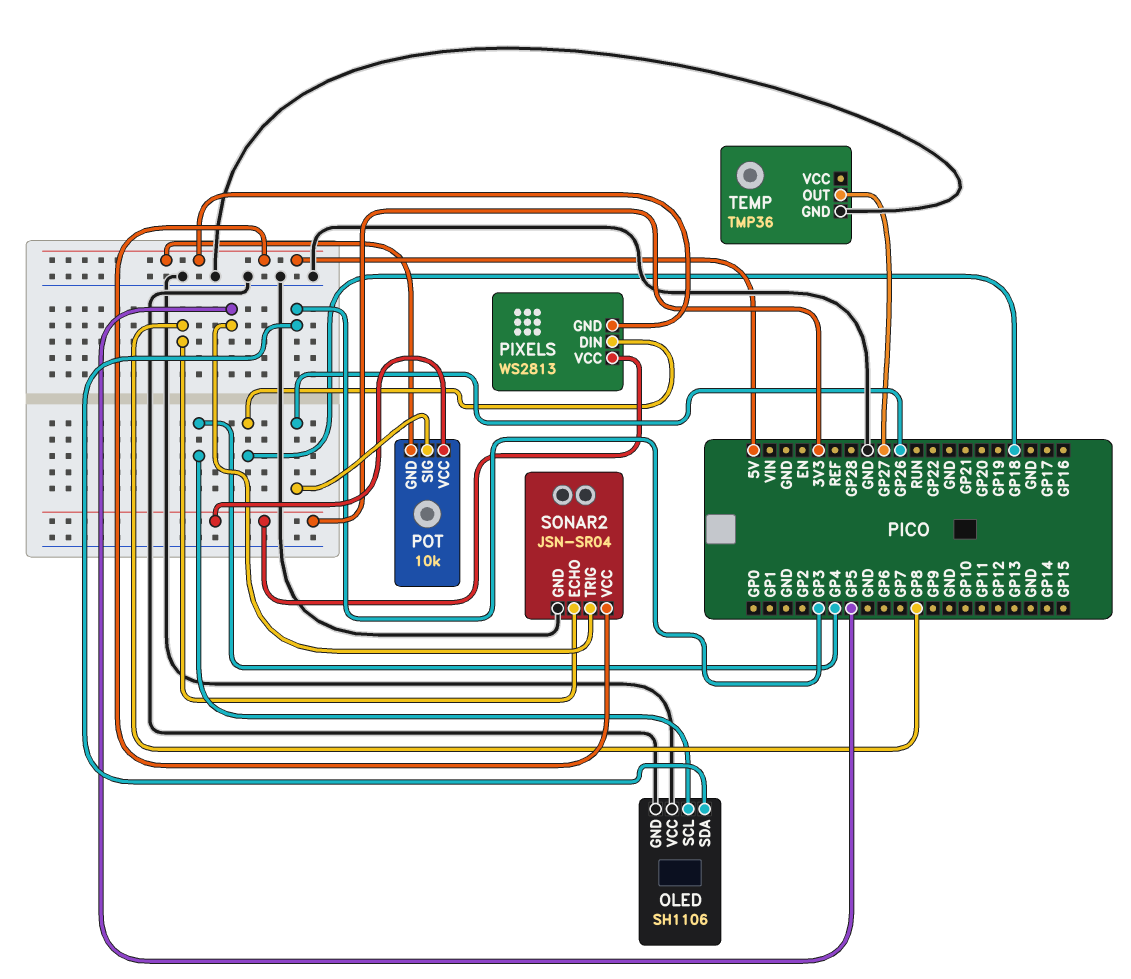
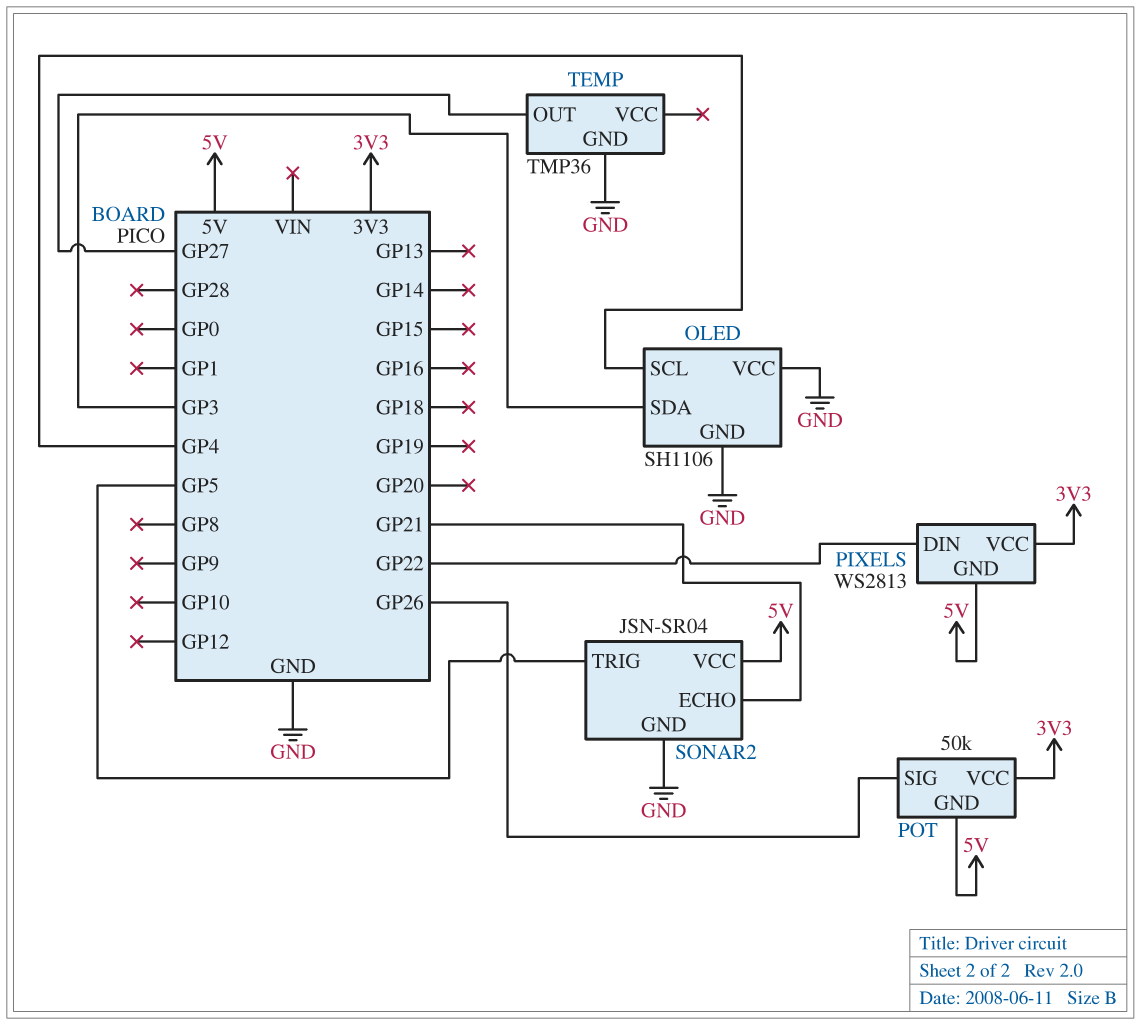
PIXELS pin DIN: GP18 -> GP22
POT: 10k -> 50k
SONAR2 pin ECHO: GP8 -> GP21

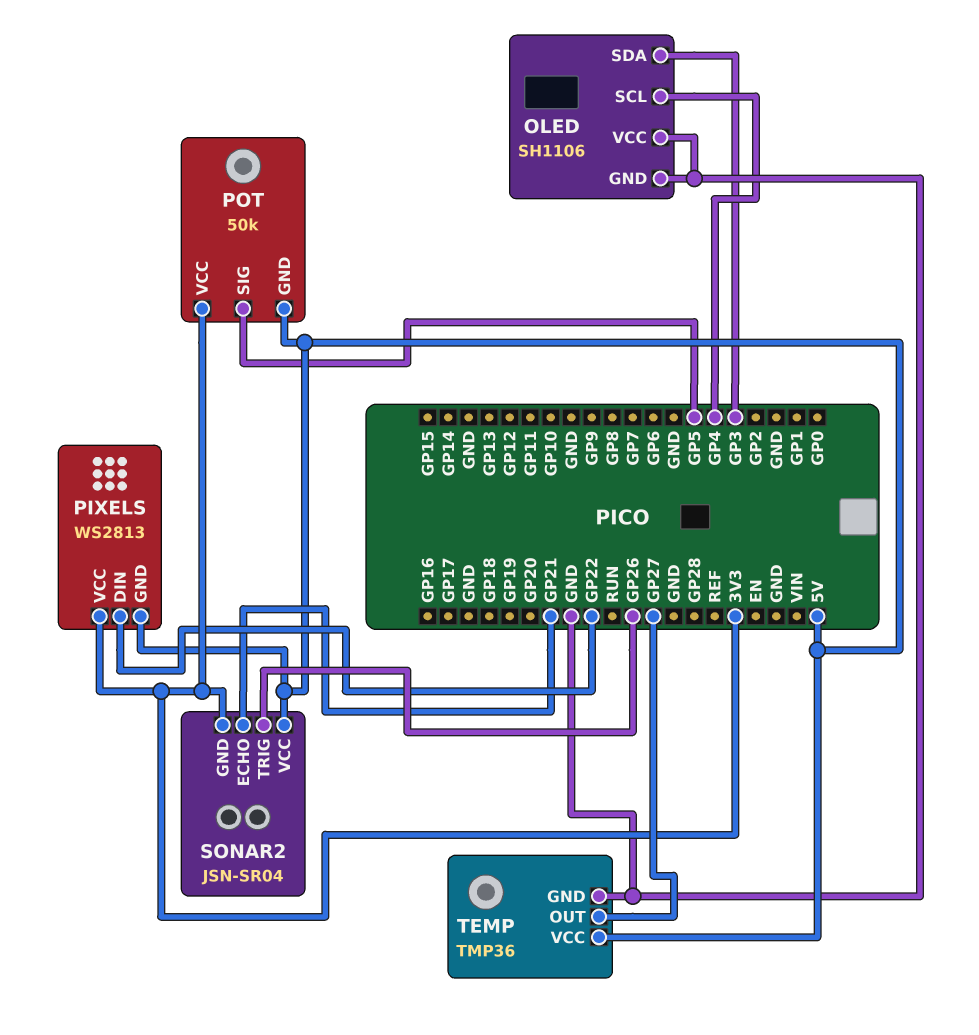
POT pin SIG: GP26 -> GP5
SONAR2 pin GND: GND -> 3V3
SONAR2 pin TRIG: GP5 -> GP26
TEMP pin VCC: none -> 5V

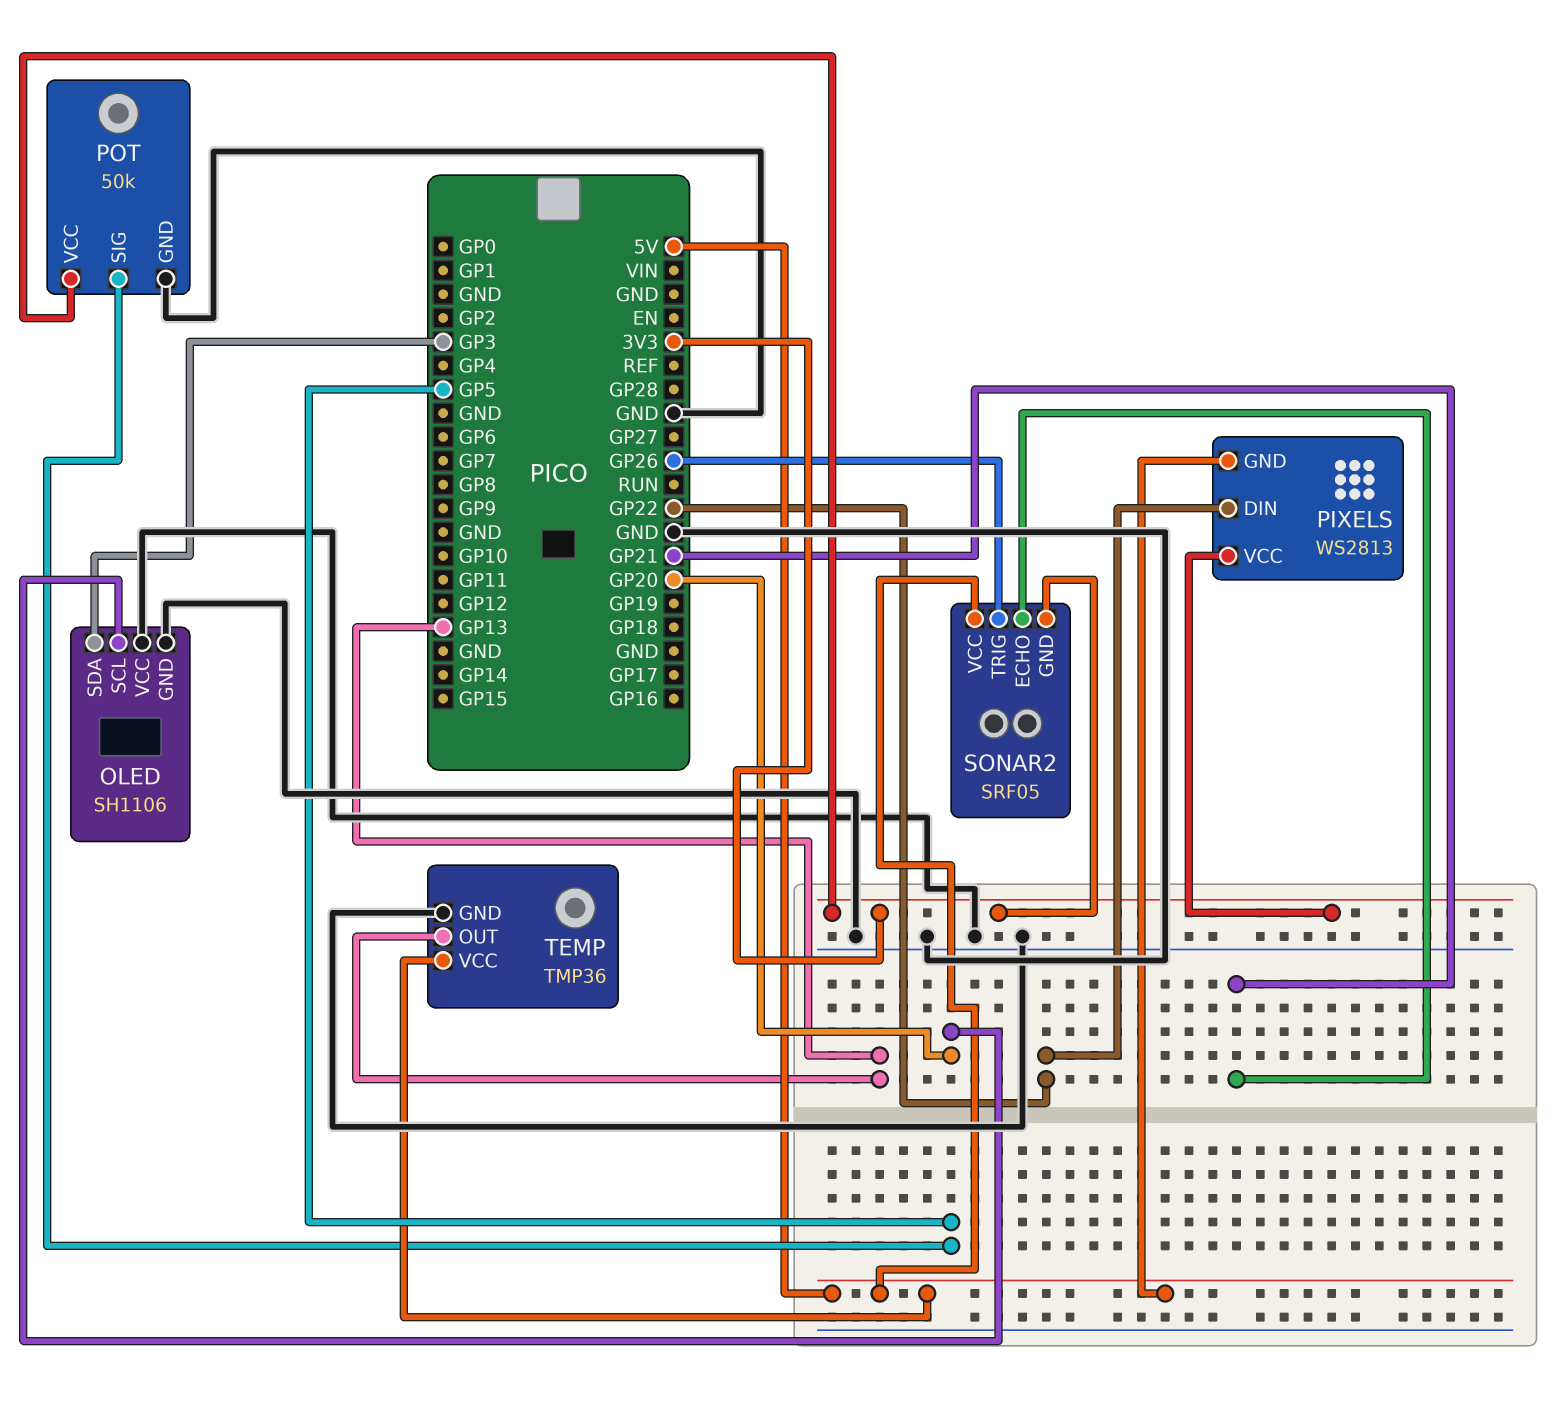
OLED pin SCL: GP4 -> GP20
POT pin GND: 5V -> GND
SONAR2: JSN-SR04 -> SRF05
TEMP pin OUT: GP27 -> GP13

